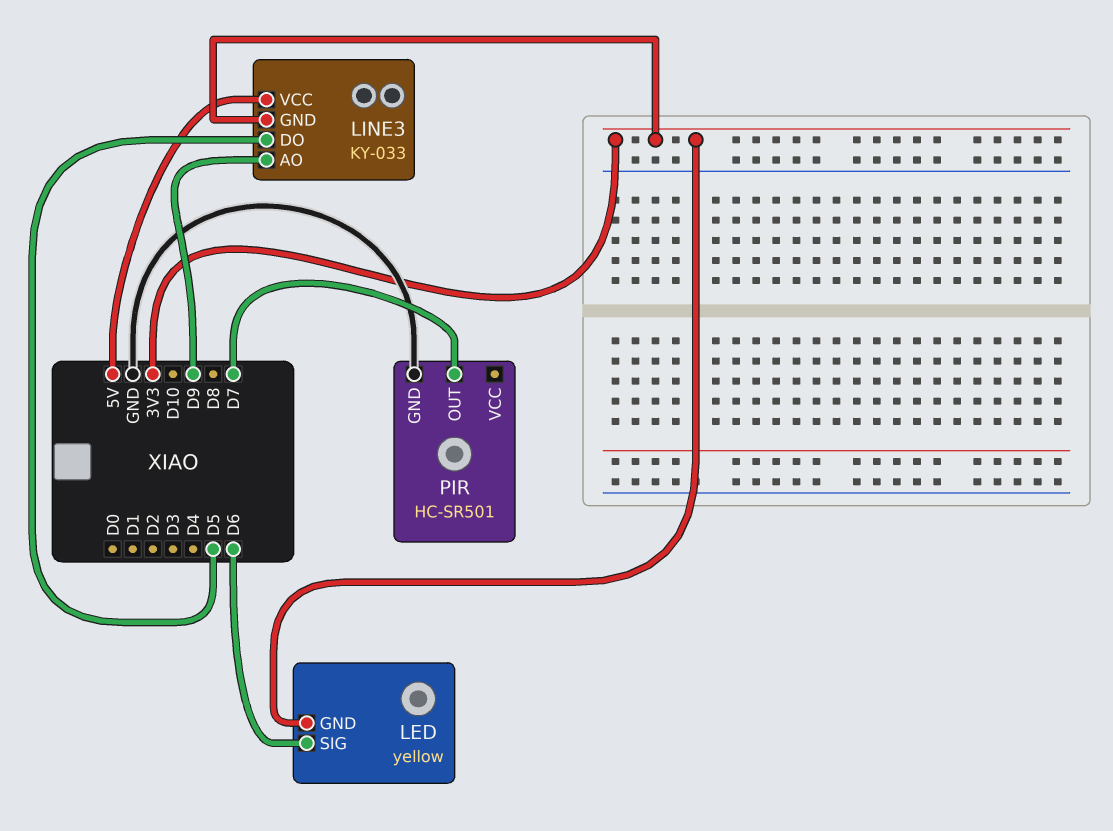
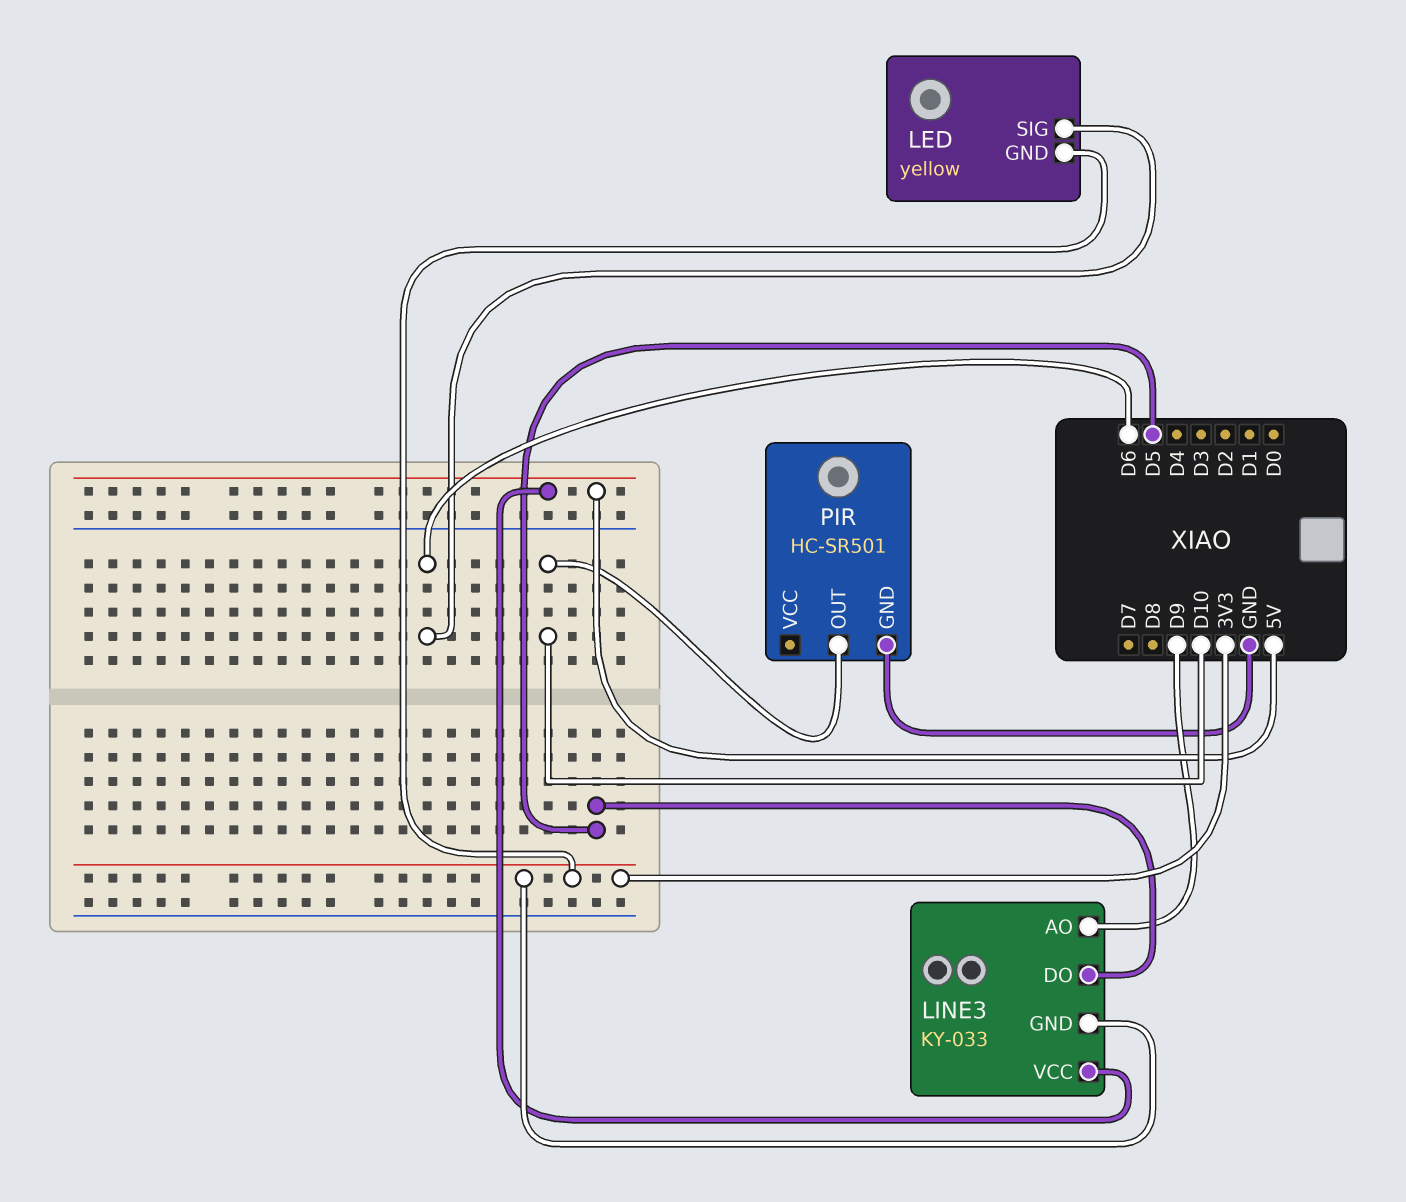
PIR pin OUT: D7 -> D10

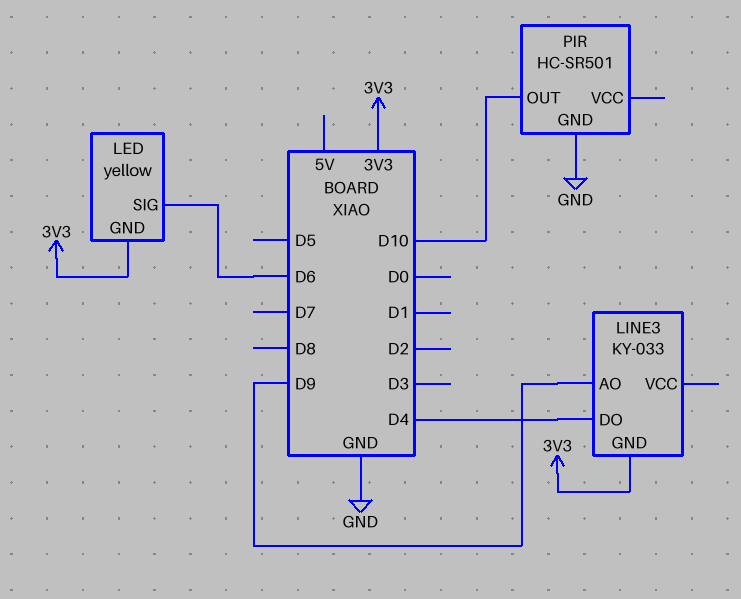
LINE3 pin DO: D5 -> D4
LINE3 pin VCC: 5V -> none

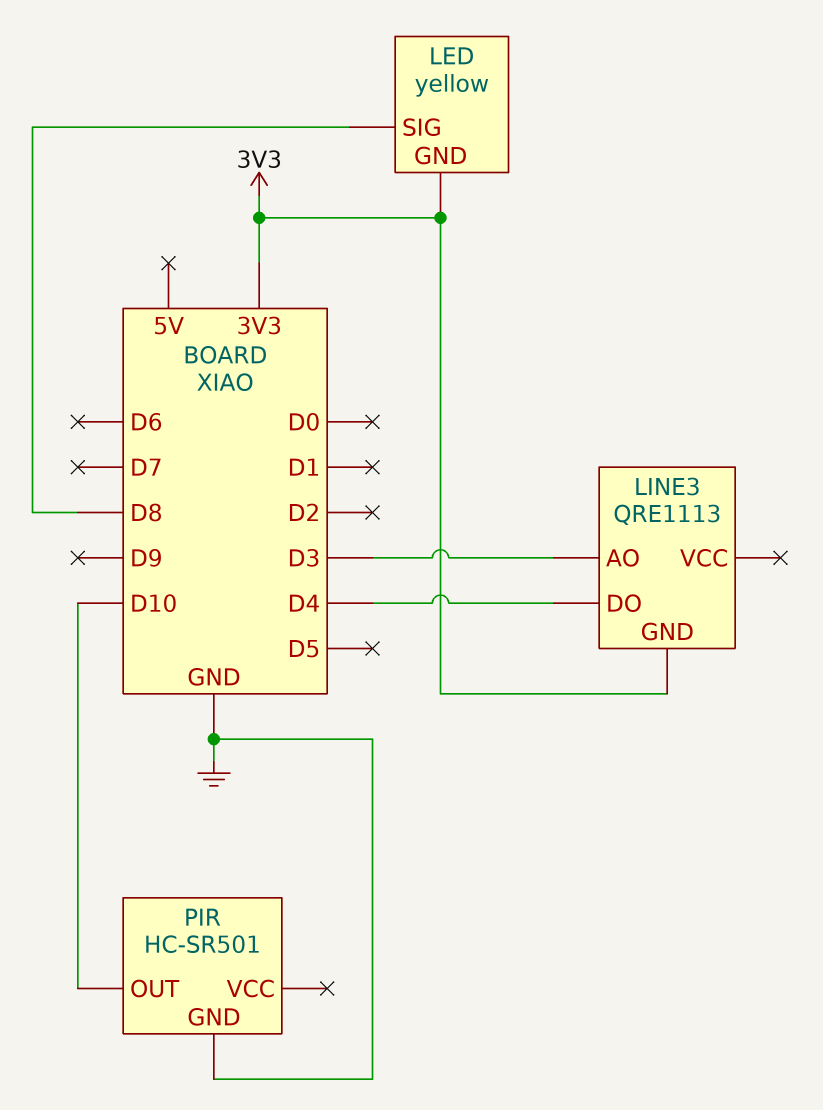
LED pin SIG: D6 -> D8
LINE3: KY-033 -> QRE1113
LINE3 pin AO: D9 -> D3

